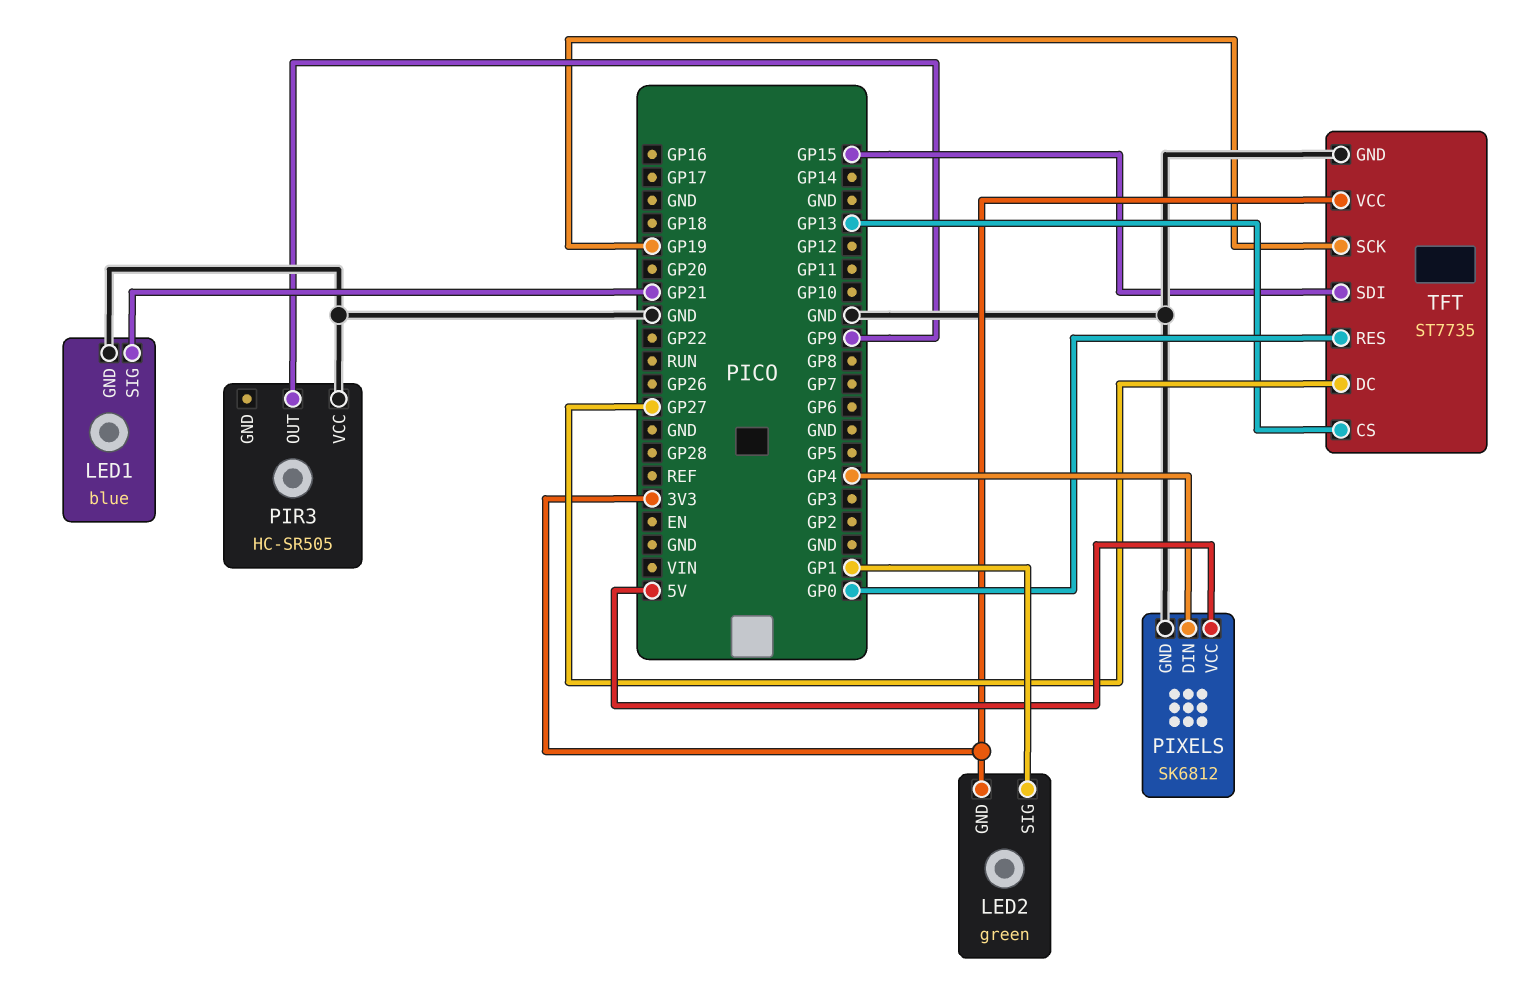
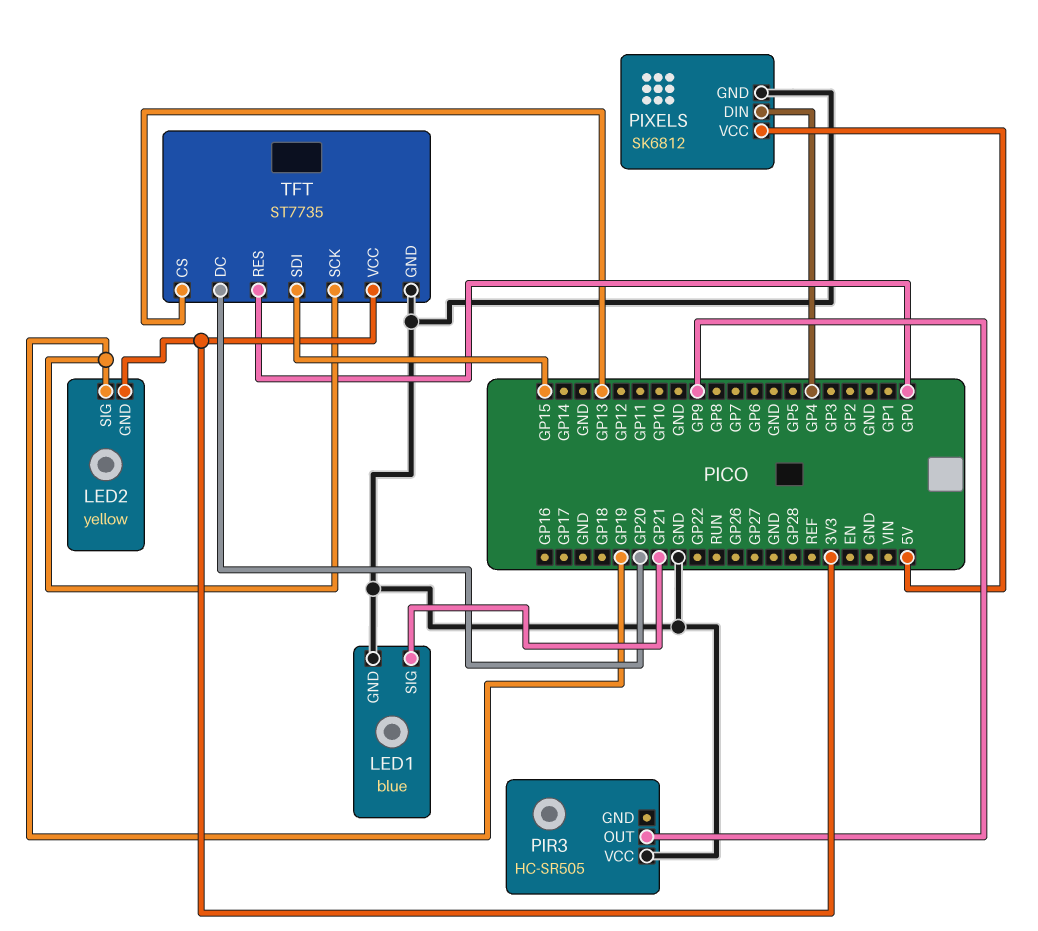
LED2: green -> yellow
LED2 pin SIG: GP1 -> GP19
TFT pin DC: GP27 -> GP20

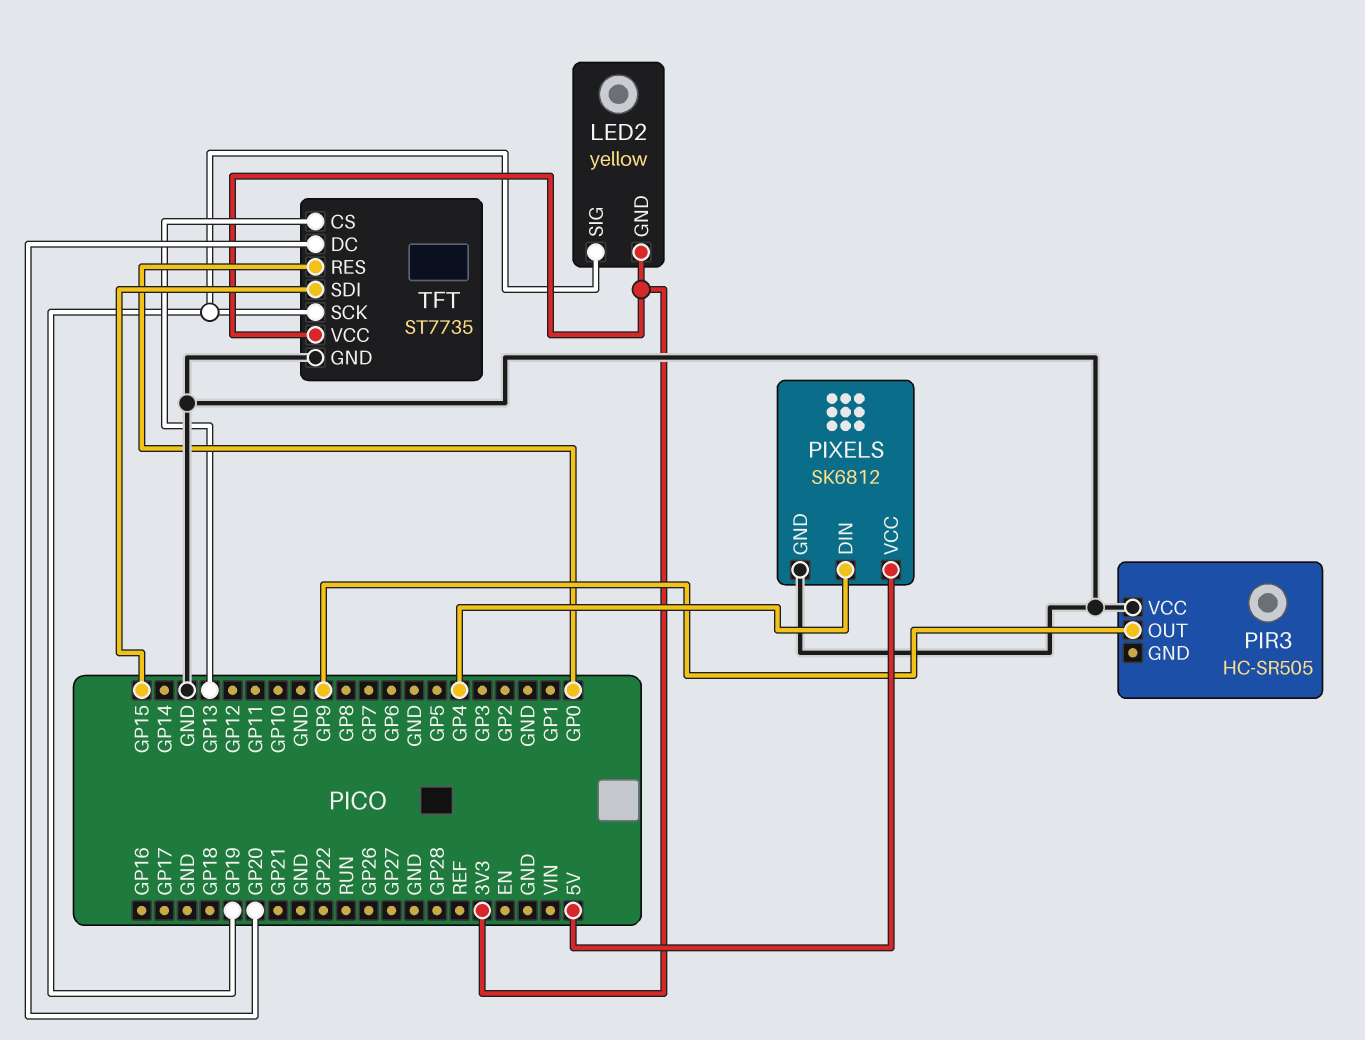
LED1: blue -> none
LED1 pin GND: GND -> none
LED1 pin SIG: GP21 -> none

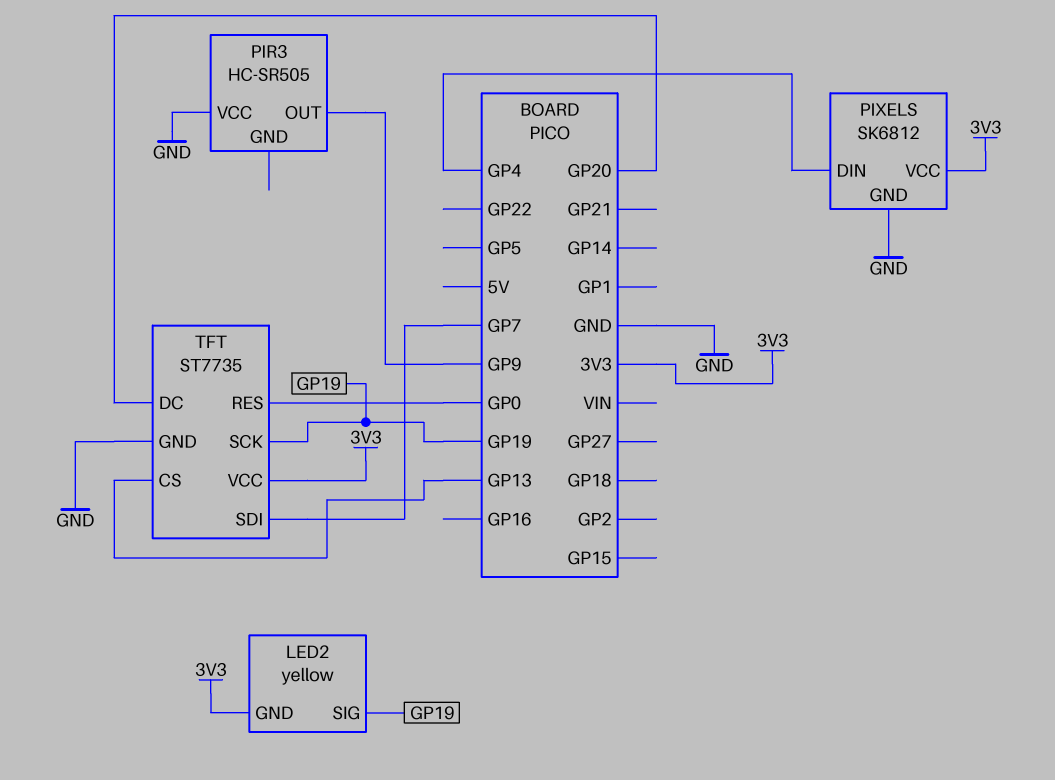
PIXELS pin VCC: 5V -> 3V3
TFT pin SDI: GP15 -> GP7

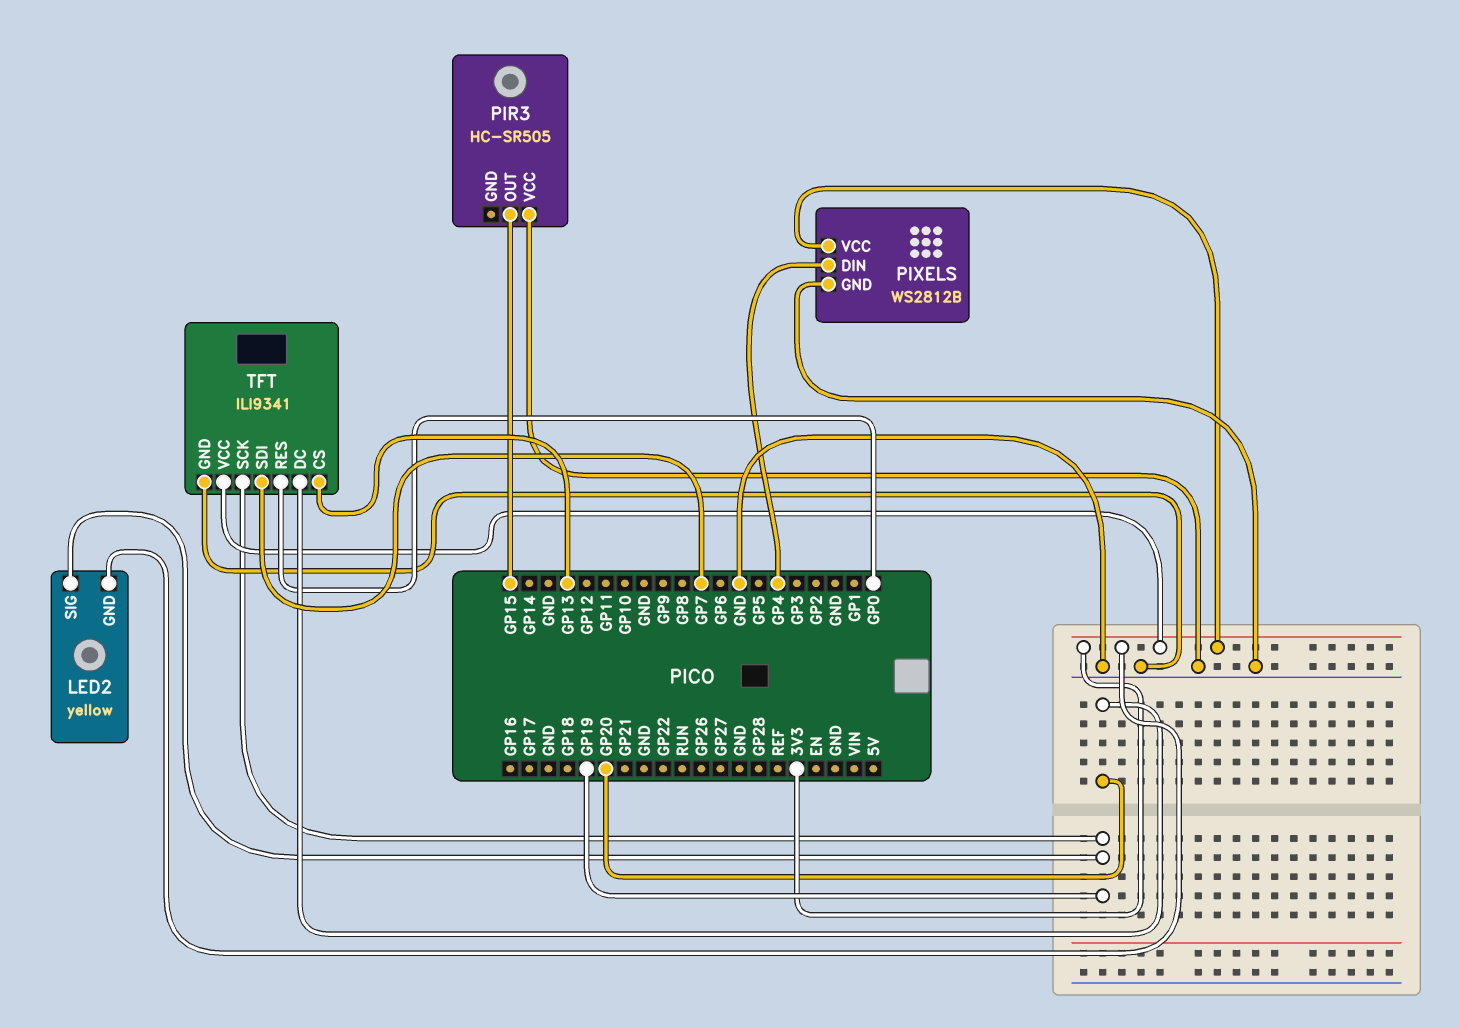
PIR3 pin OUT: GP9 -> GP15
PIXELS: SK6812 -> WS2812B
TFT: ST7735 -> ILI9341

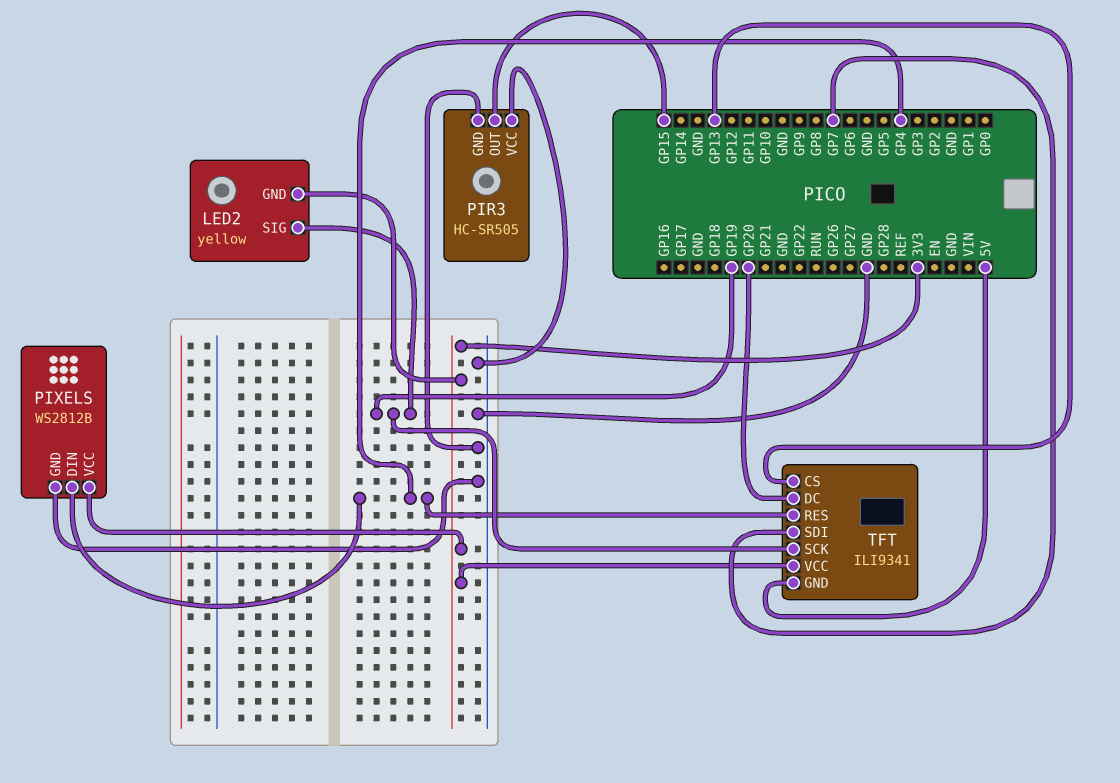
PIR3 pin GND: none -> GND
TFT pin GND: GND -> 5V
TFT pin RES: GP0 -> GP4

